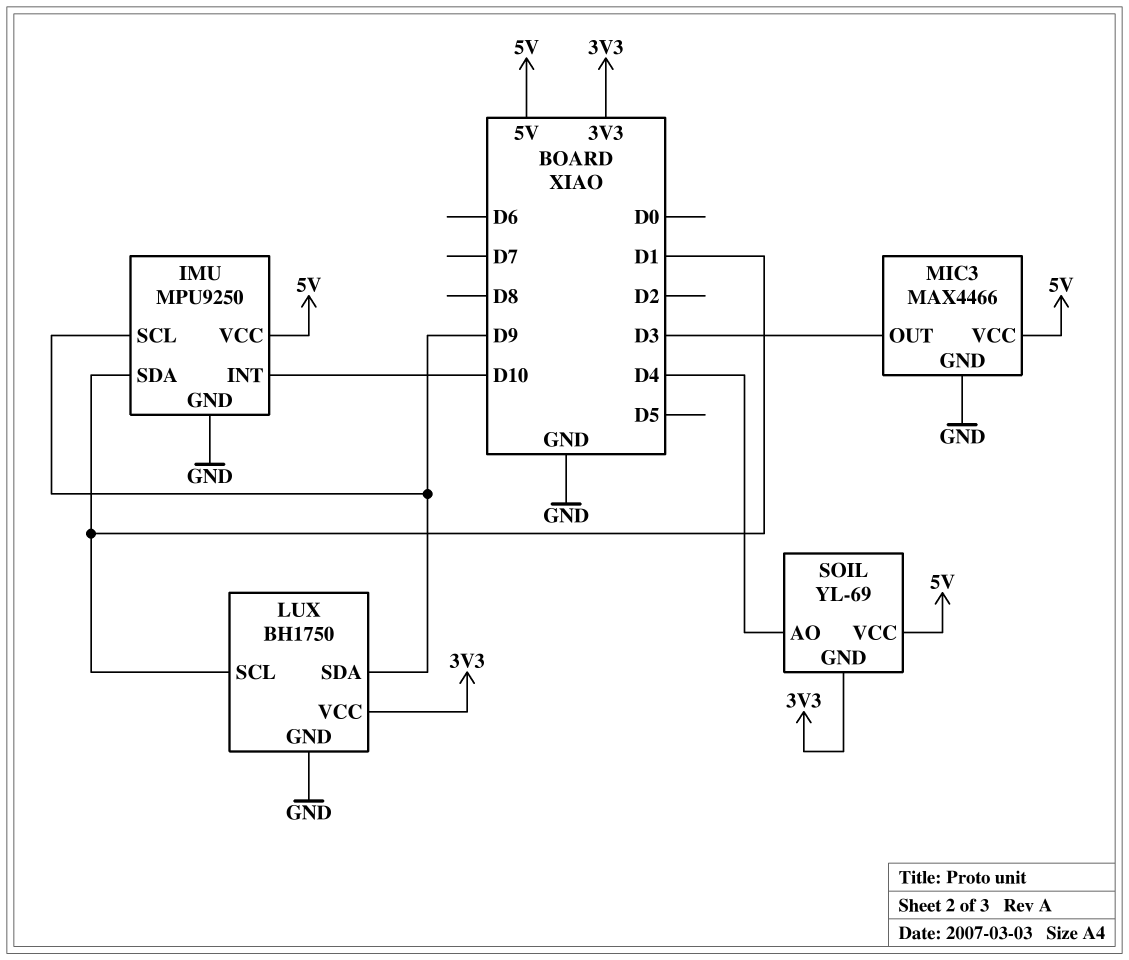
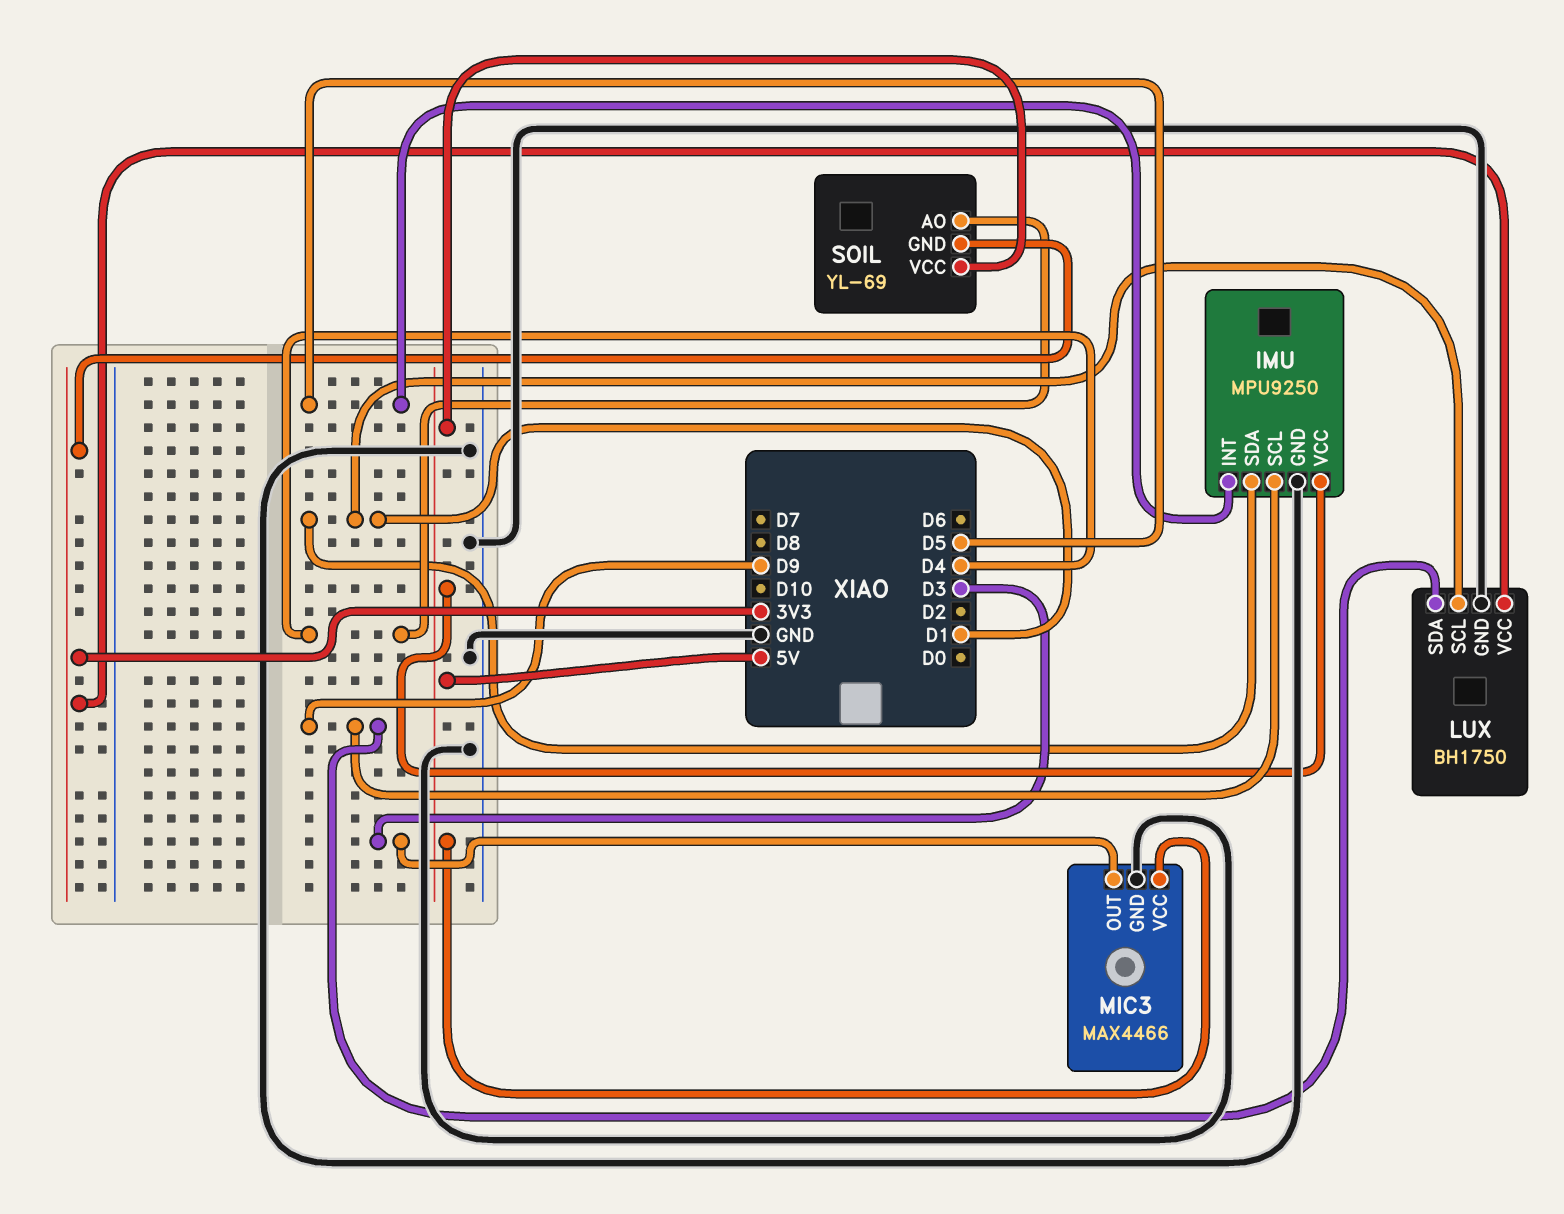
IMU pin INT: D10 -> D5

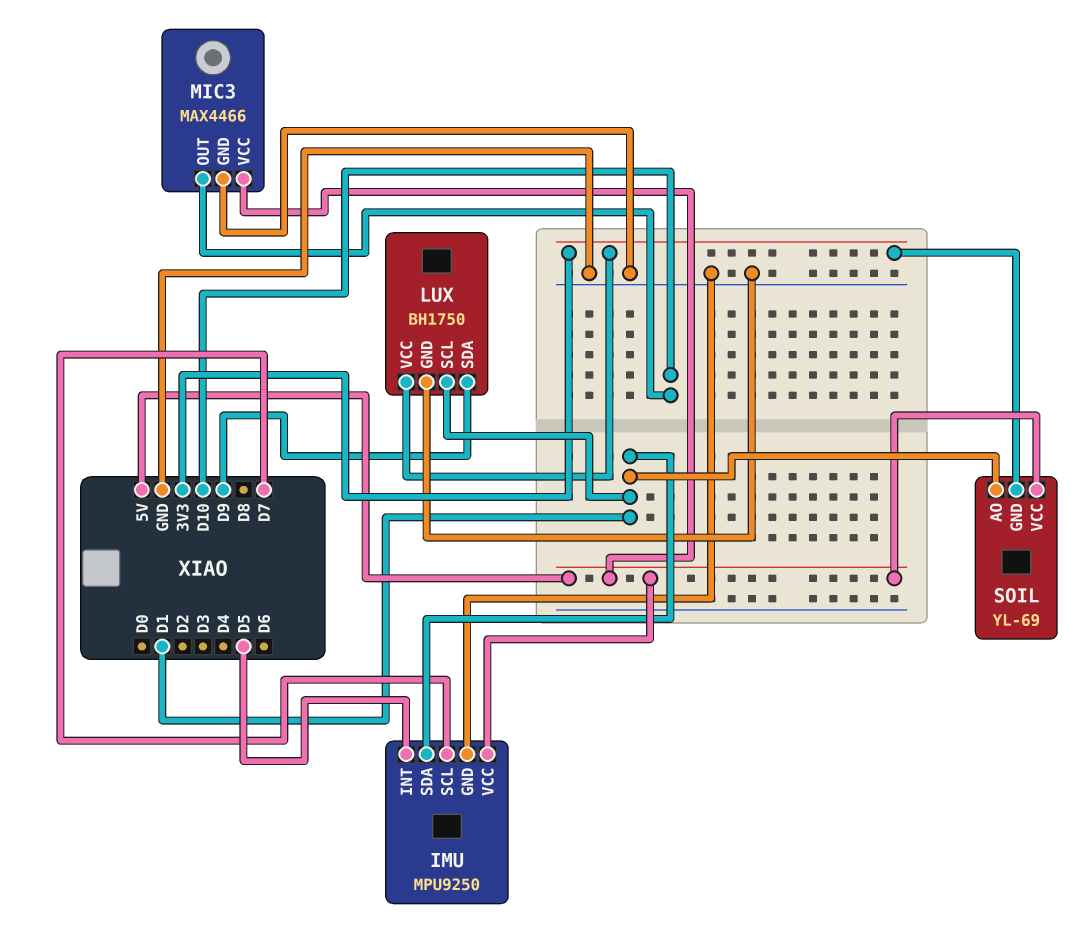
IMU pin SCL: D9 -> D7
MIC3 pin OUT: D3 -> D10
SOIL pin AO: D4 -> D1

